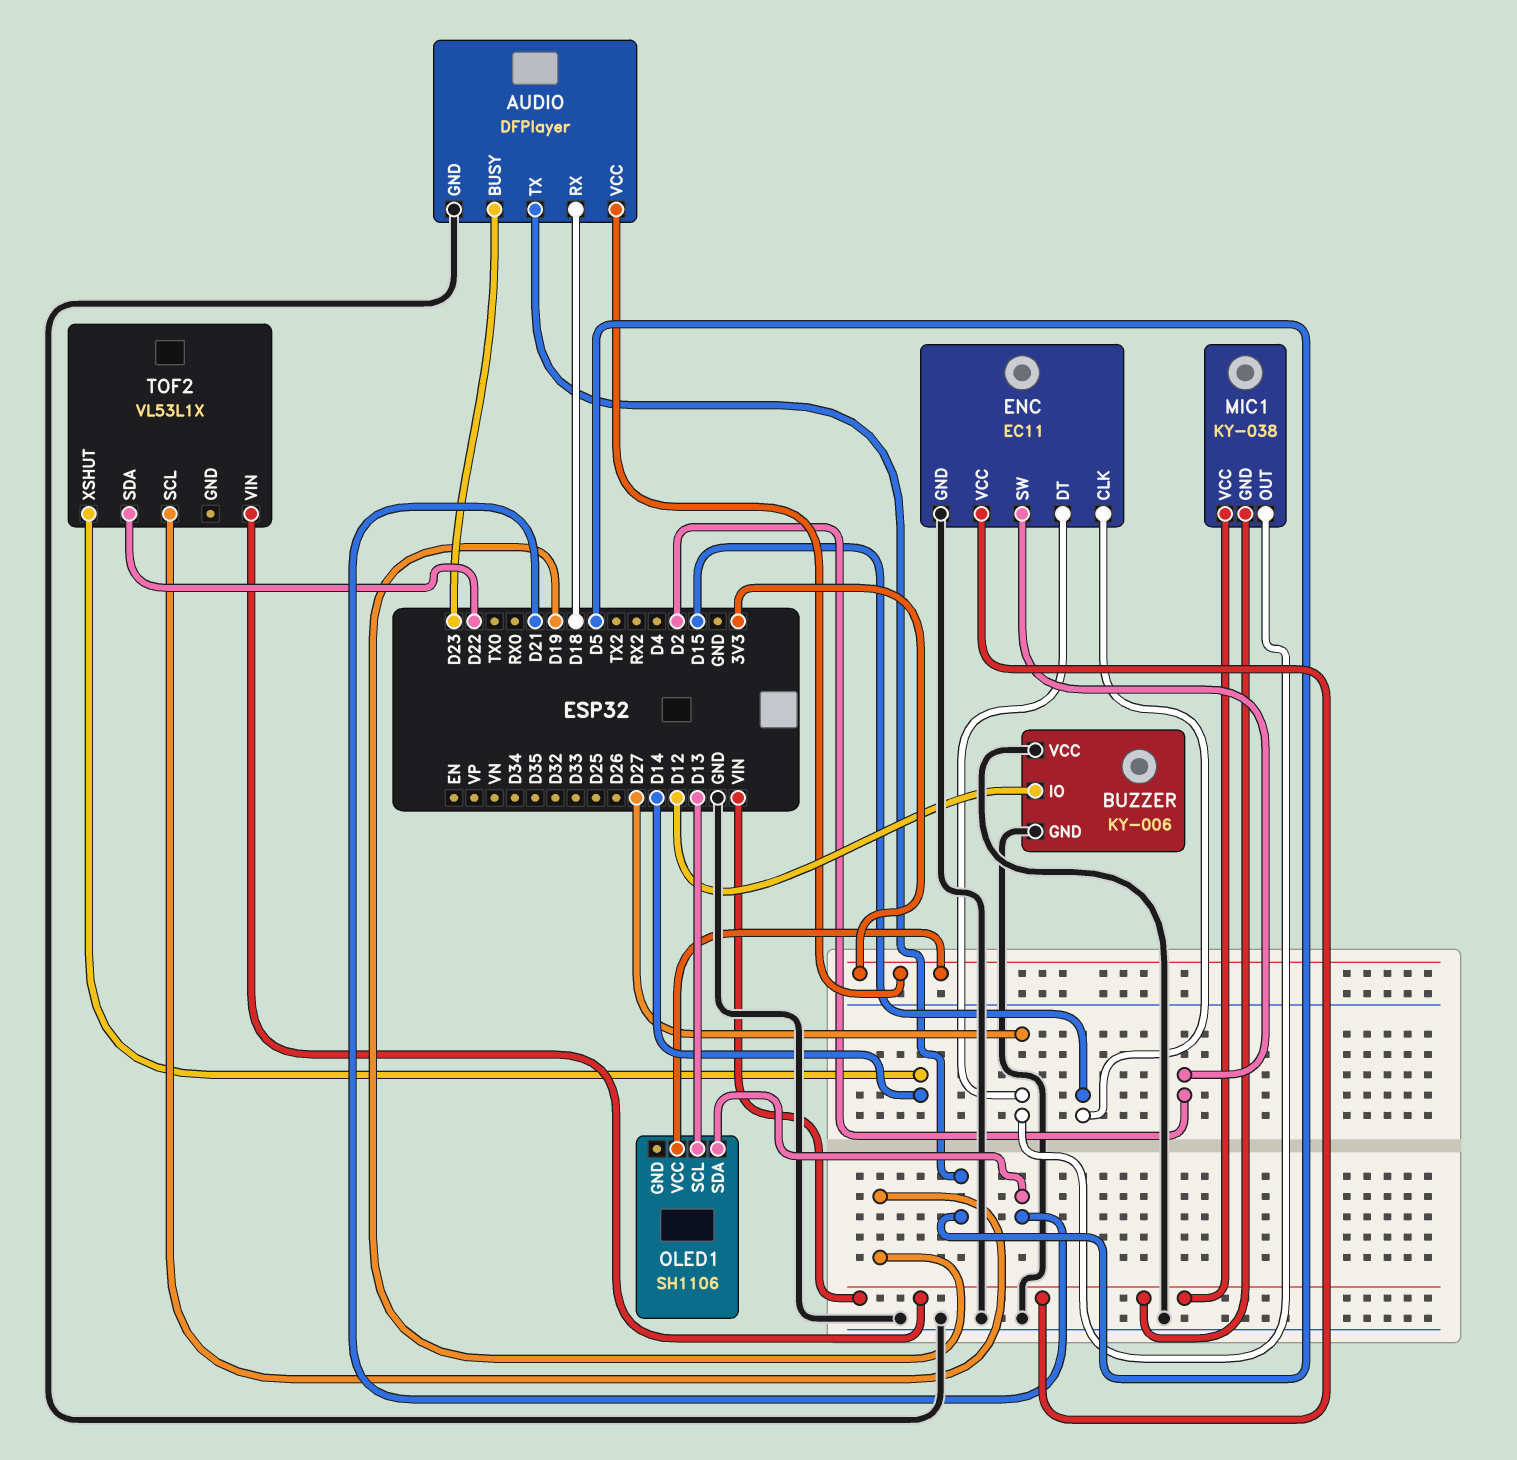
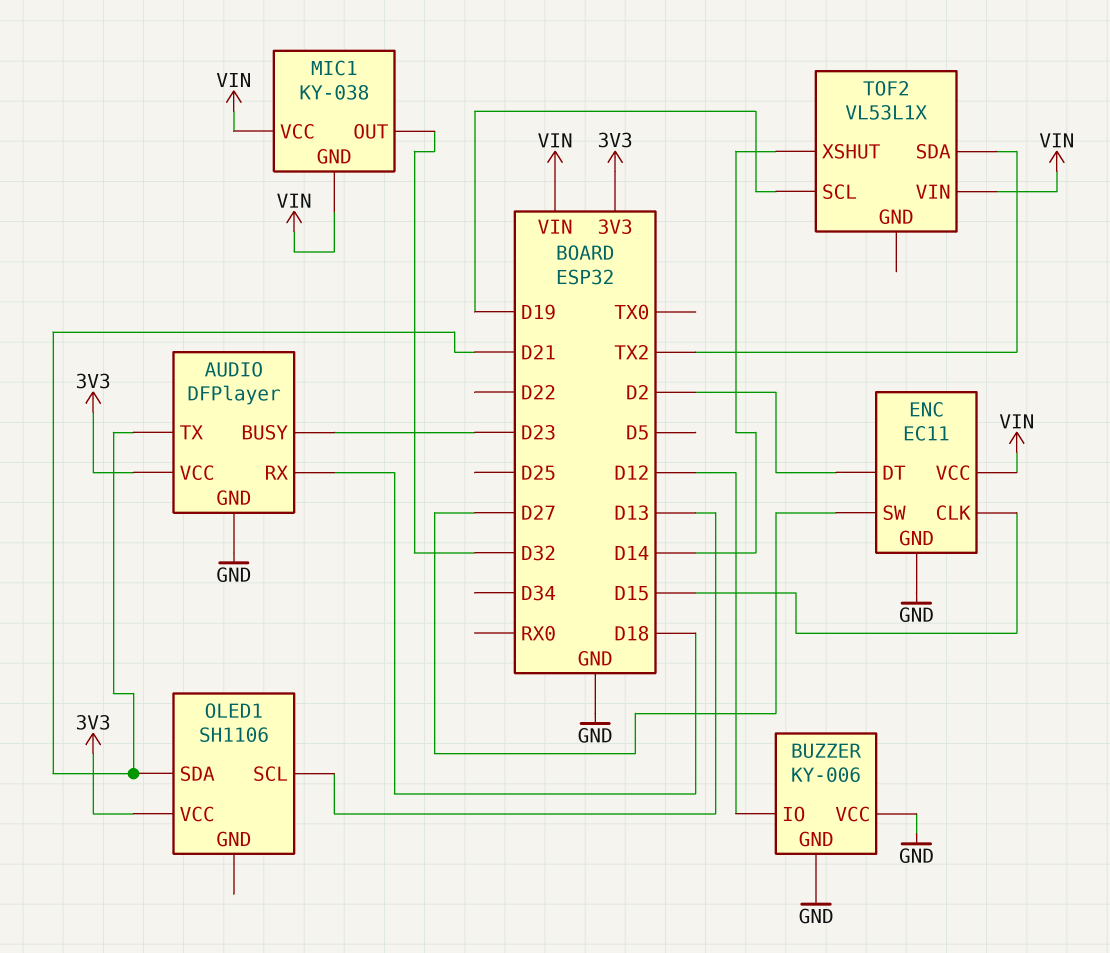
AUDIO pin TX: D5 -> D21
ENC pin DT: D27 -> D2
ENC pin SW: D2 -> D27
MIC1 pin OUT: D27 -> D32
TOF2 pin SDA: D22 -> TX2

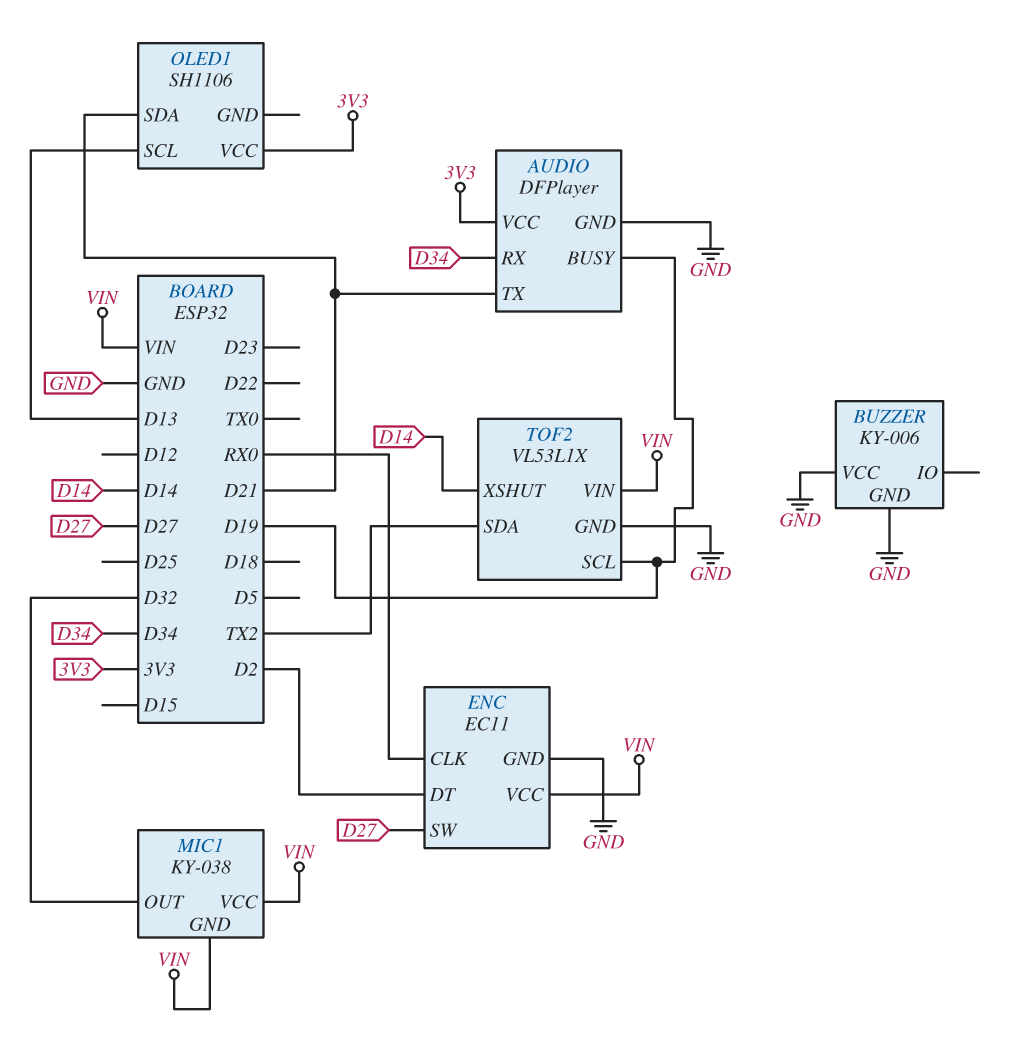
AUDIO pin BUSY: D23 -> D19
AUDIO pin RX: D18 -> D34
BUZZER pin IO: D12 -> none
ENC pin CLK: D15 -> RX0
TOF2 pin GND: none -> GND

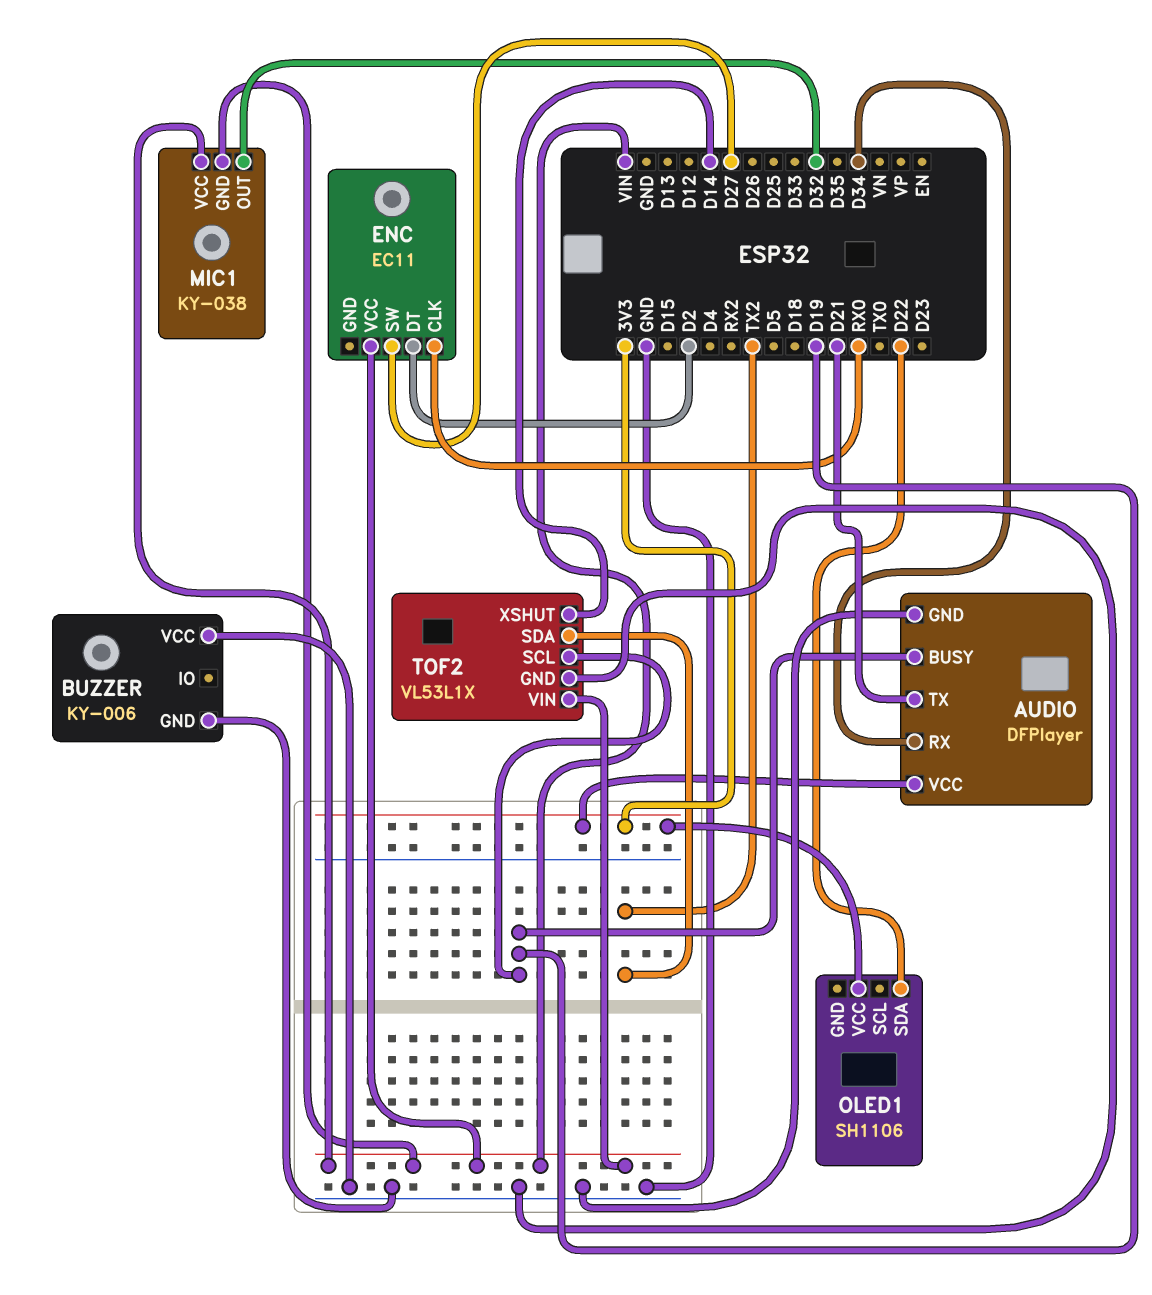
ENC pin GND: GND -> none
OLED1 pin SCL: D13 -> none
OLED1 pin SDA: D21 -> D22

